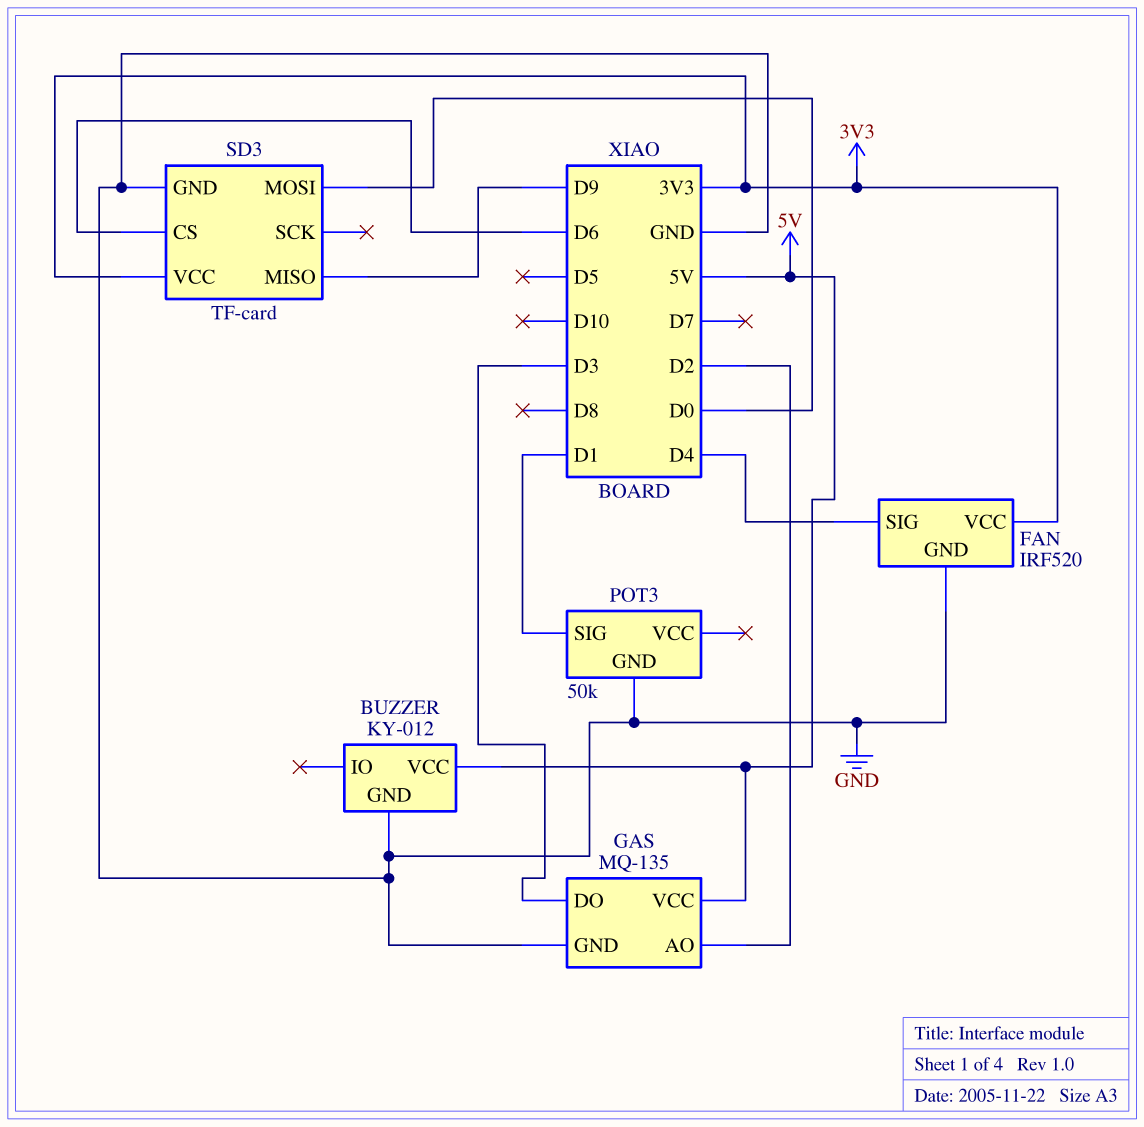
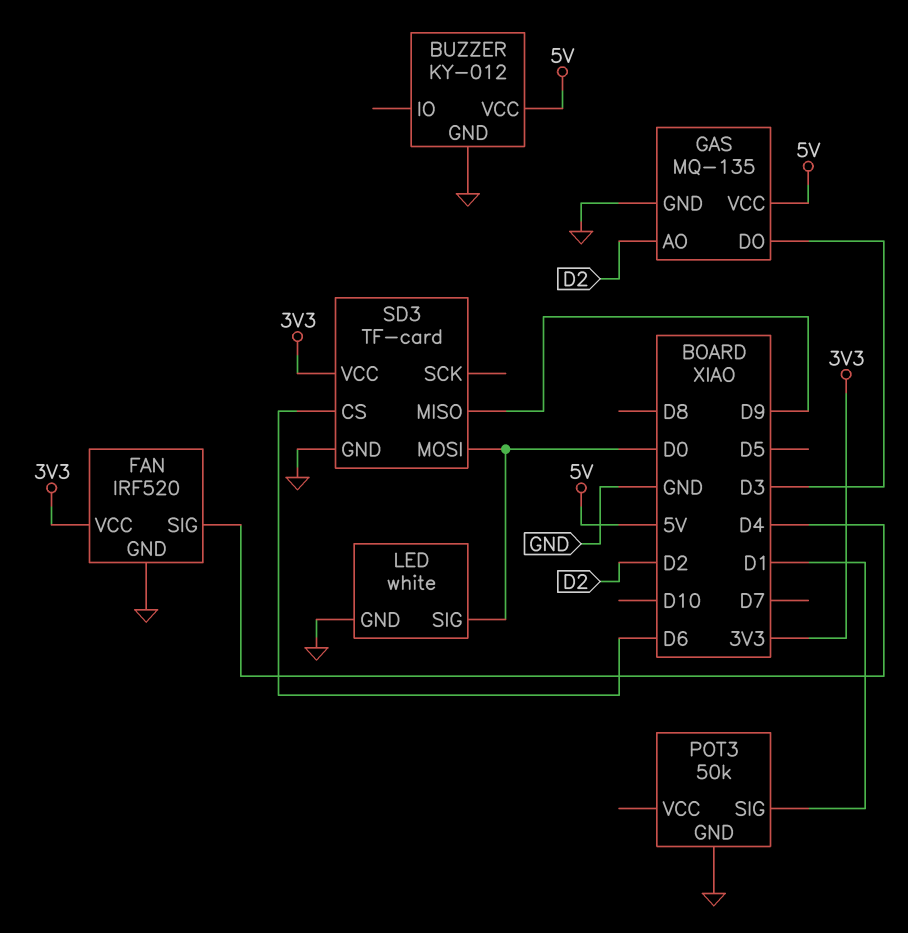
LED: none -> white
LED pin GND: none -> GND
LED pin SIG: none -> D0

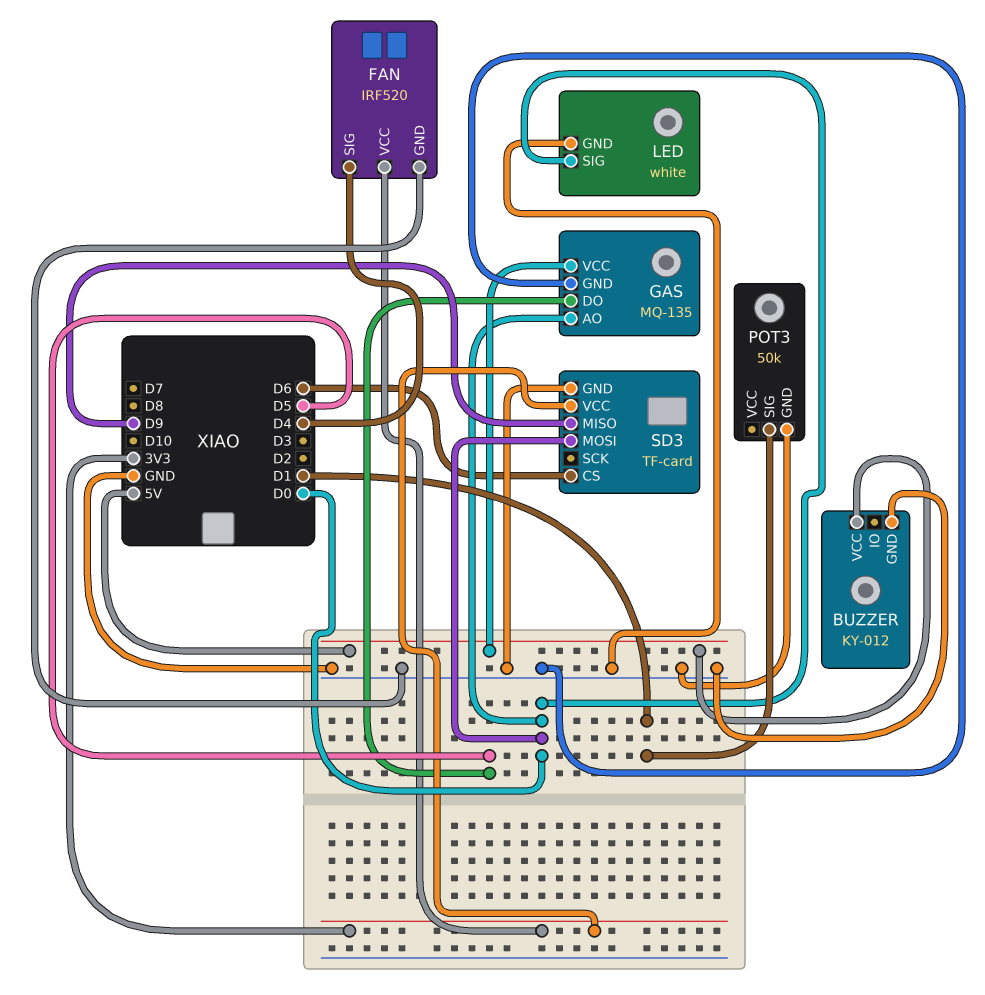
GAS pin AO: D2 -> D0
GAS pin DO: D3 -> D5

